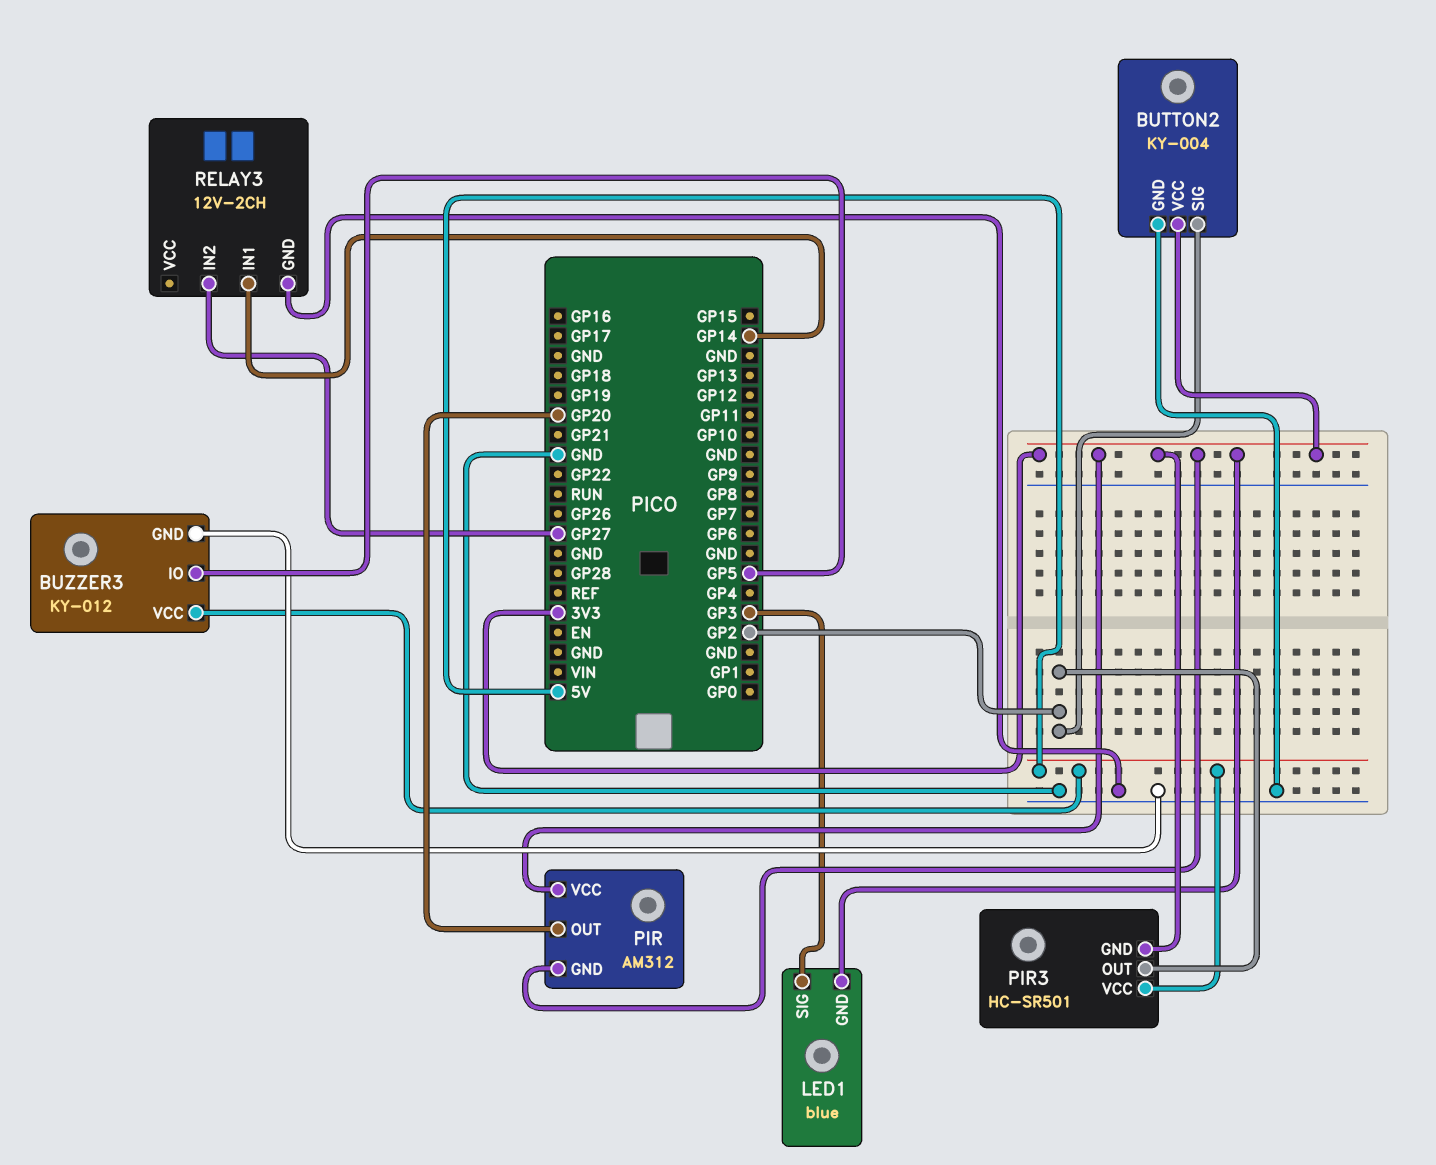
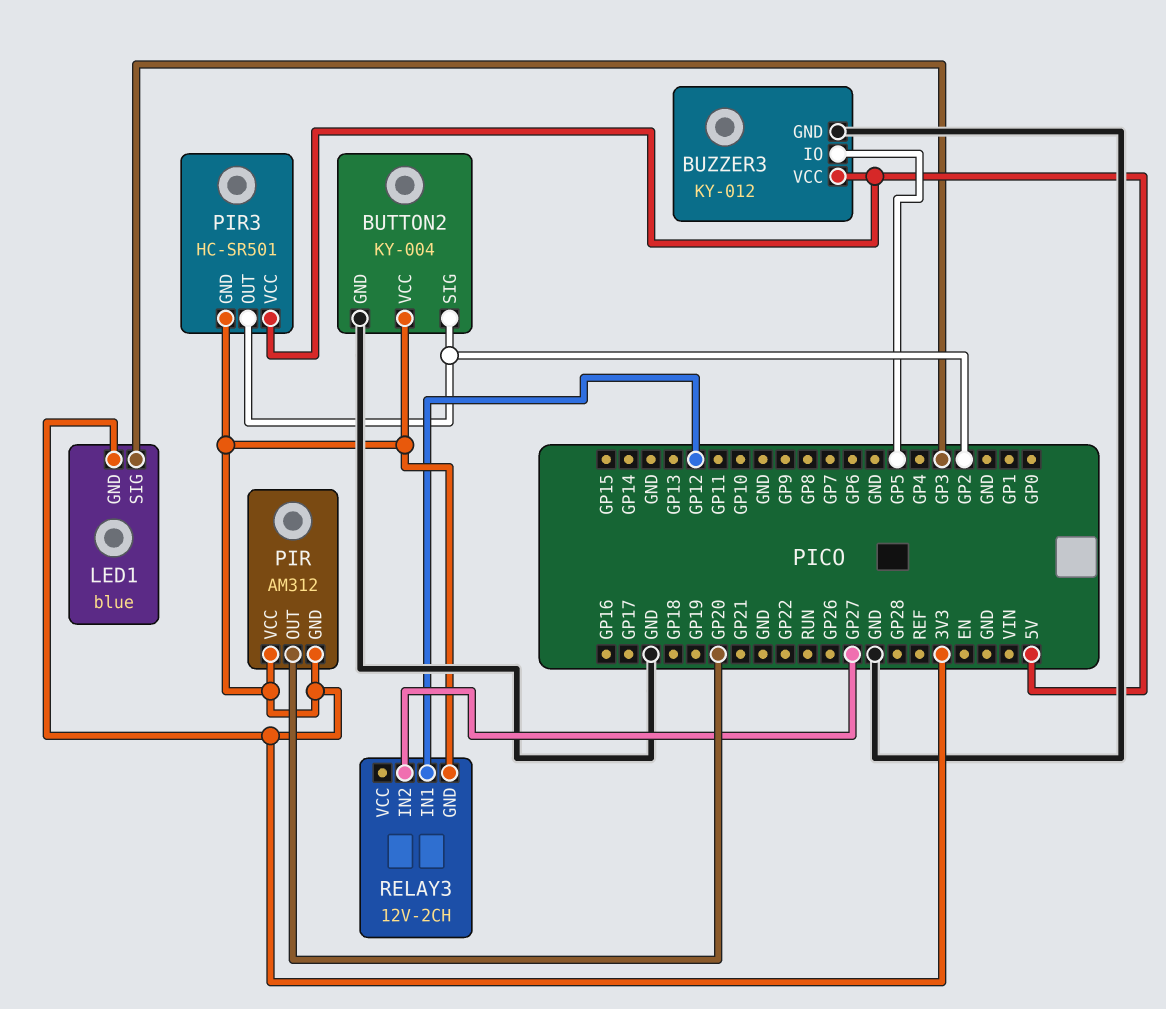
RELAY3 pin GND: GND -> 3V3
RELAY3 pin IN1: GP14 -> GP12

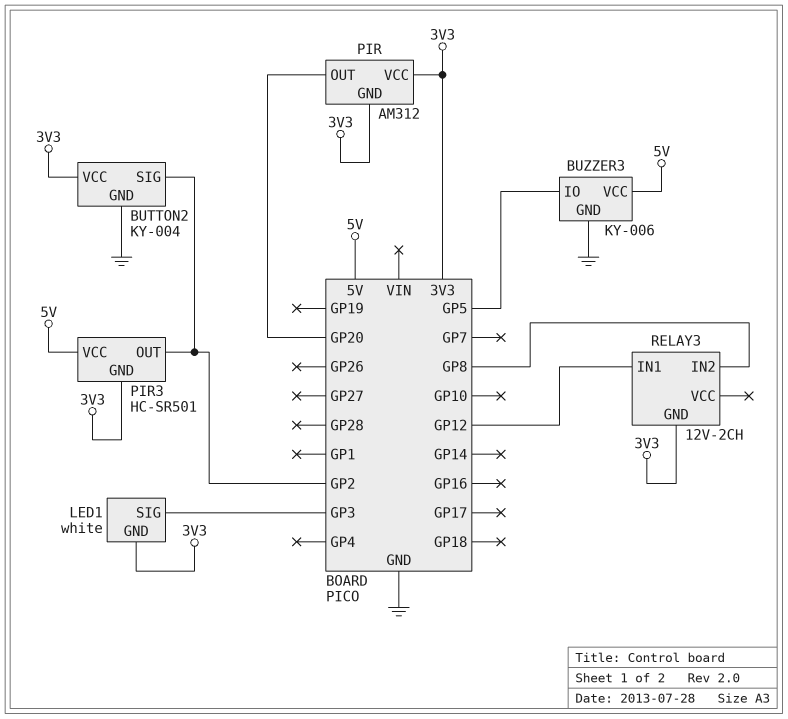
BUZZER3: KY-012 -> KY-006
LED1: blue -> white
RELAY3 pin IN2: GP27 -> GP8

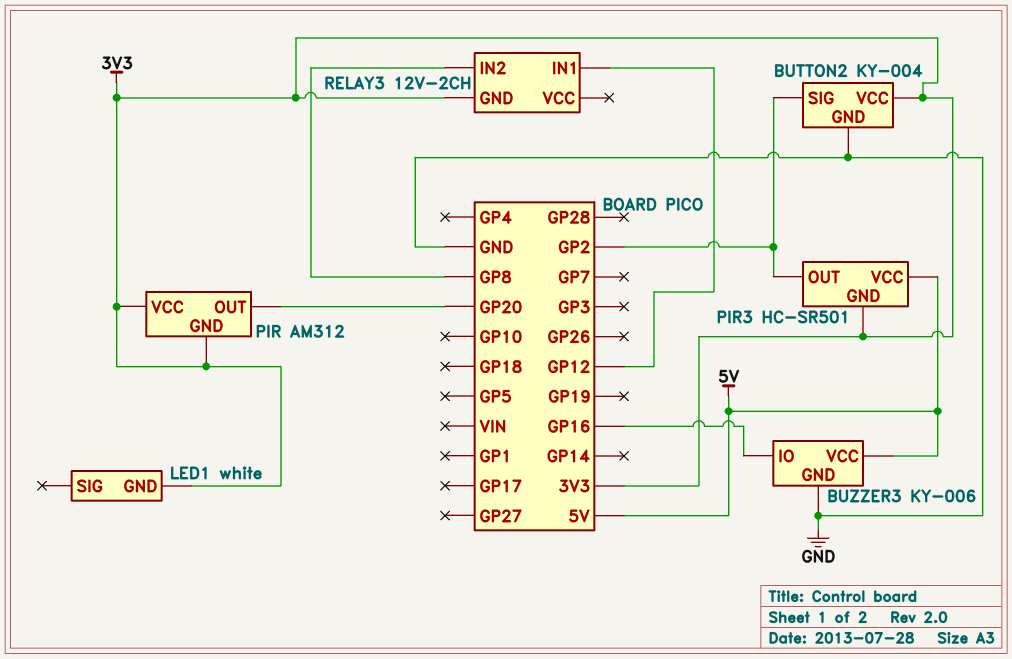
BUZZER3 pin IO: GP5 -> GP16
LED1 pin SIG: GP3 -> none

